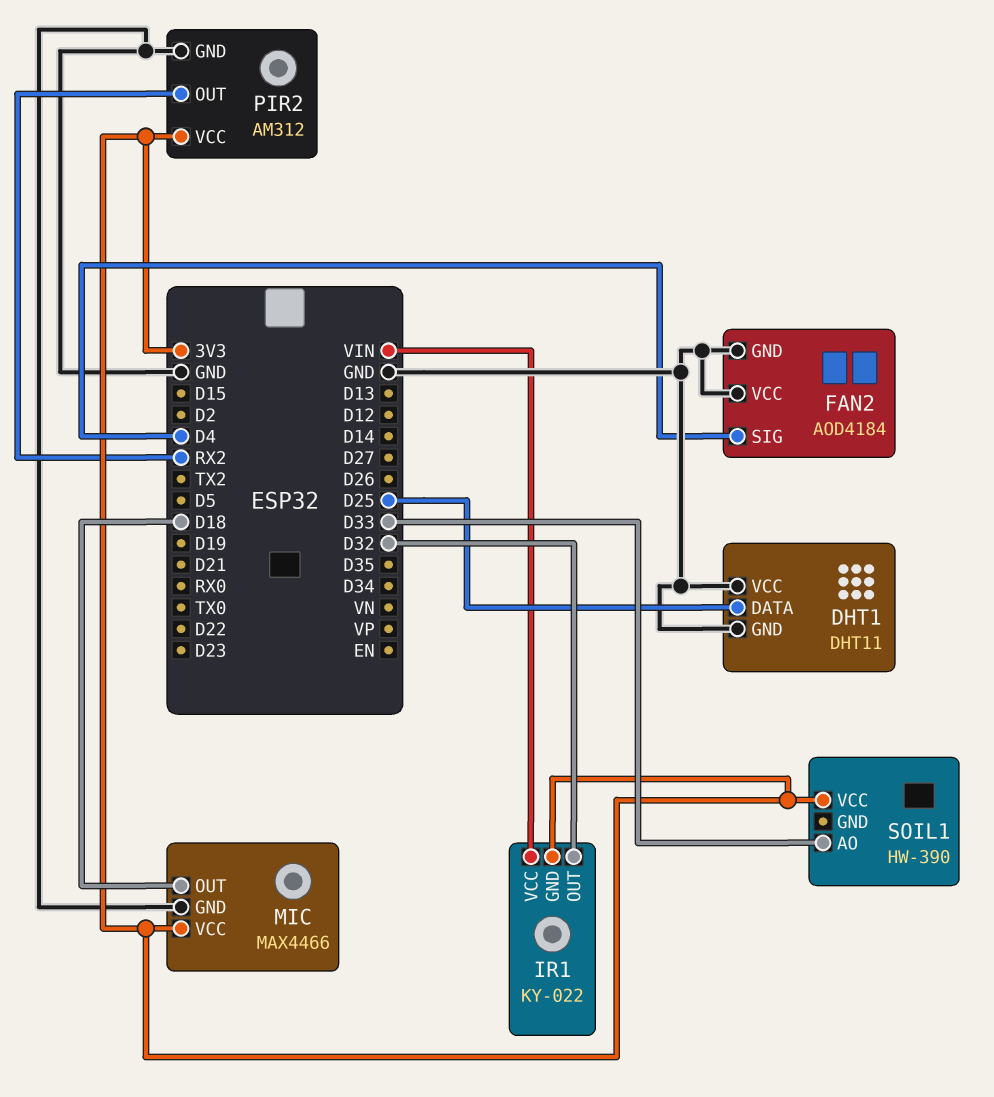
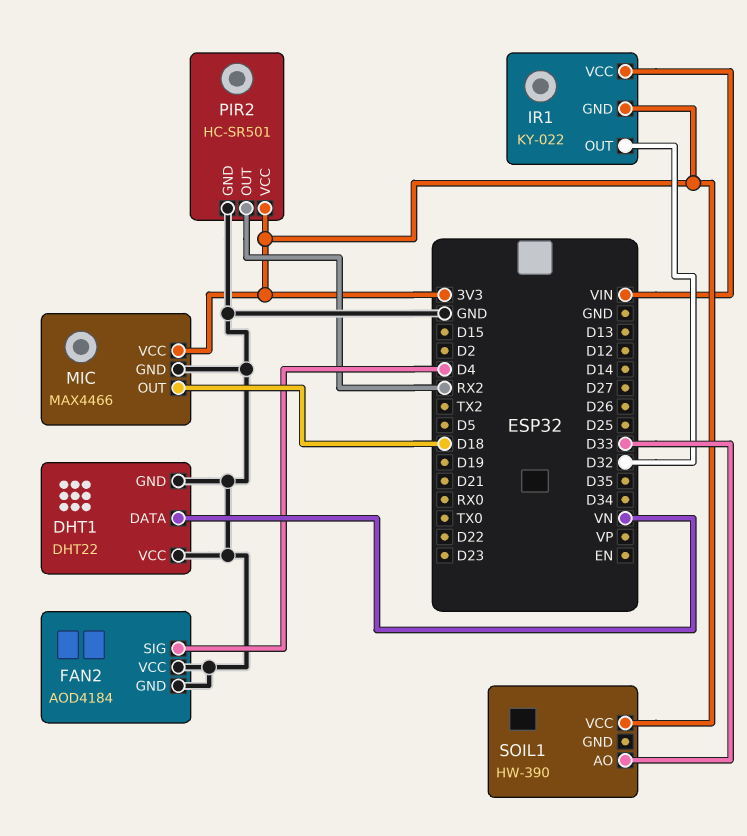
DHT1: DHT11 -> DHT22
DHT1 pin DATA: D25 -> VN
PIR2: AM312 -> HC-SR501

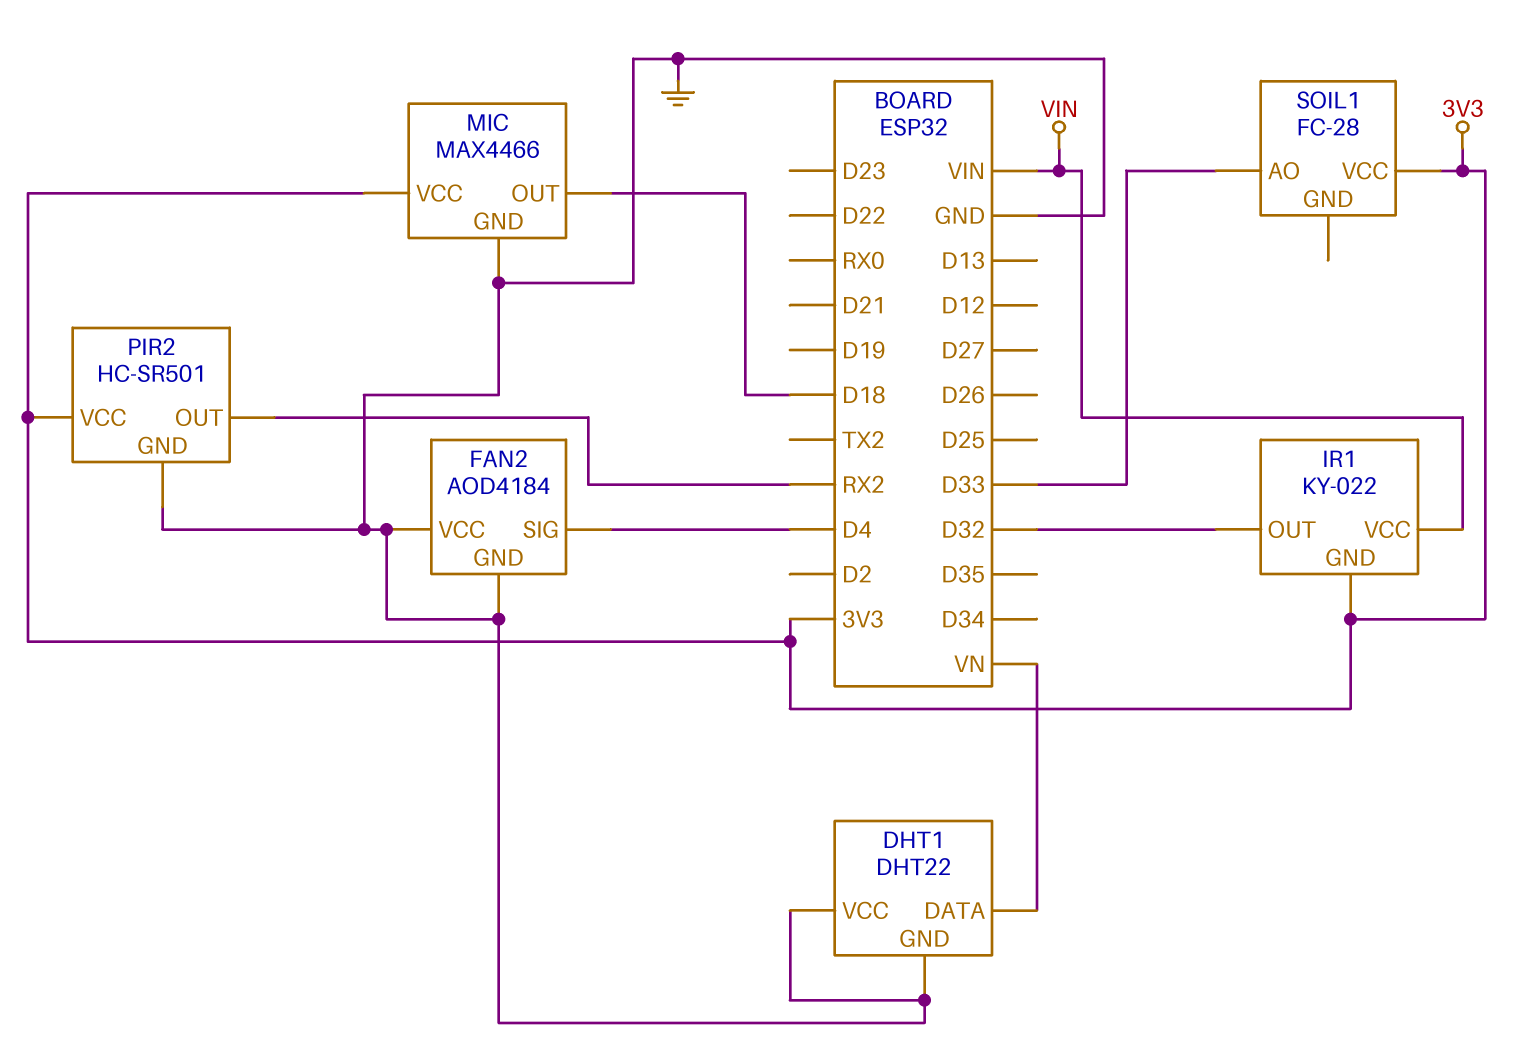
SOIL1: HW-390 -> FC-28

